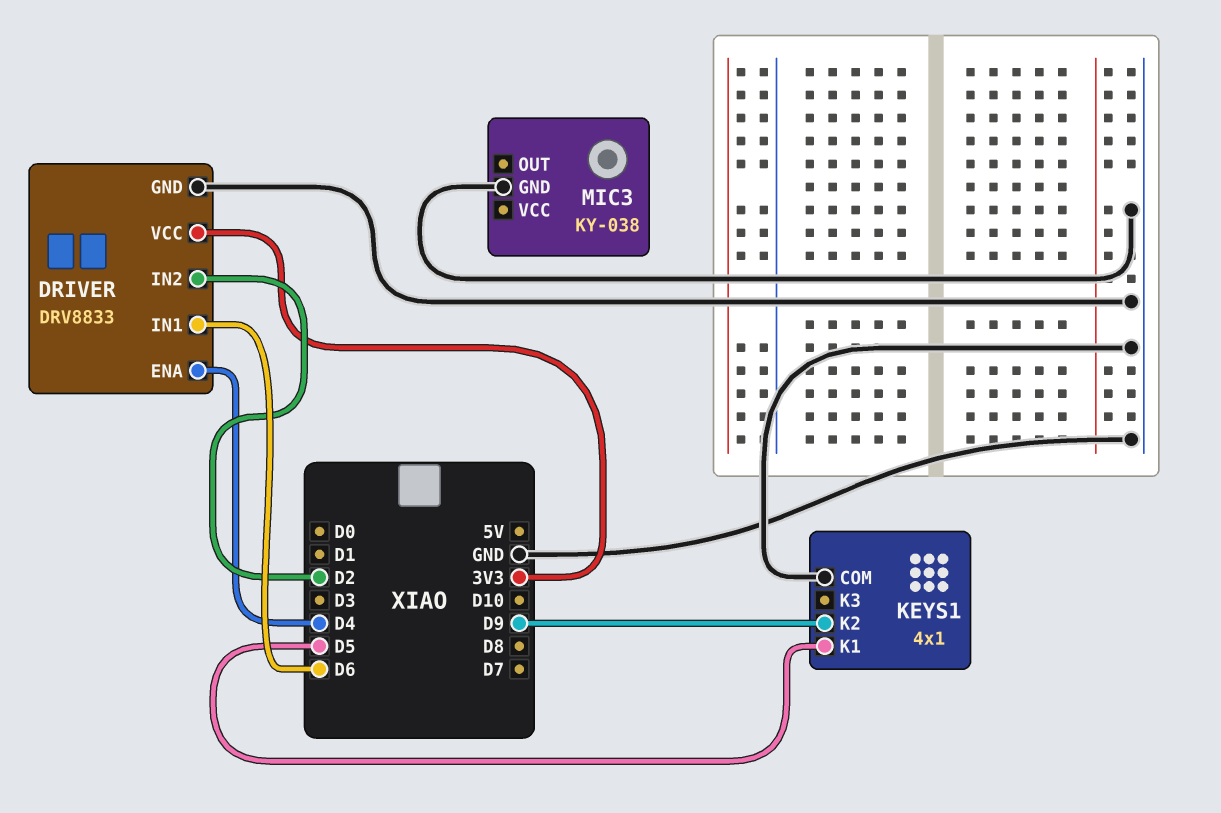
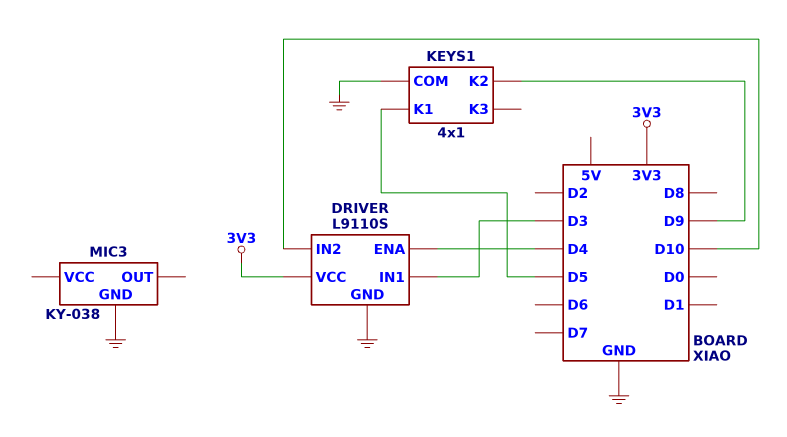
DRIVER: DRV8833 -> L9110S
DRIVER pin IN1: D6 -> D3
DRIVER pin IN2: D2 -> D10

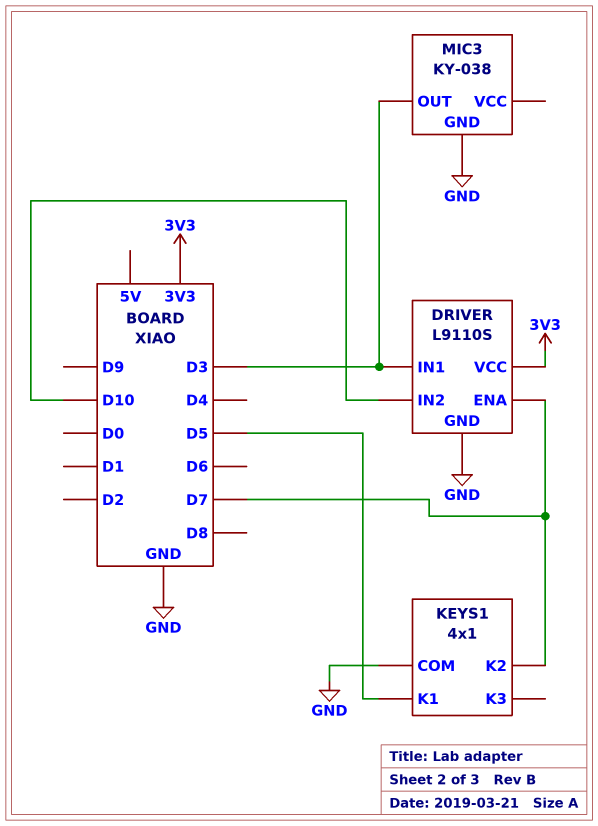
DRIVER pin ENA: D4 -> D7
KEYS1 pin K2: D9 -> D7
MIC3 pin OUT: none -> D3

